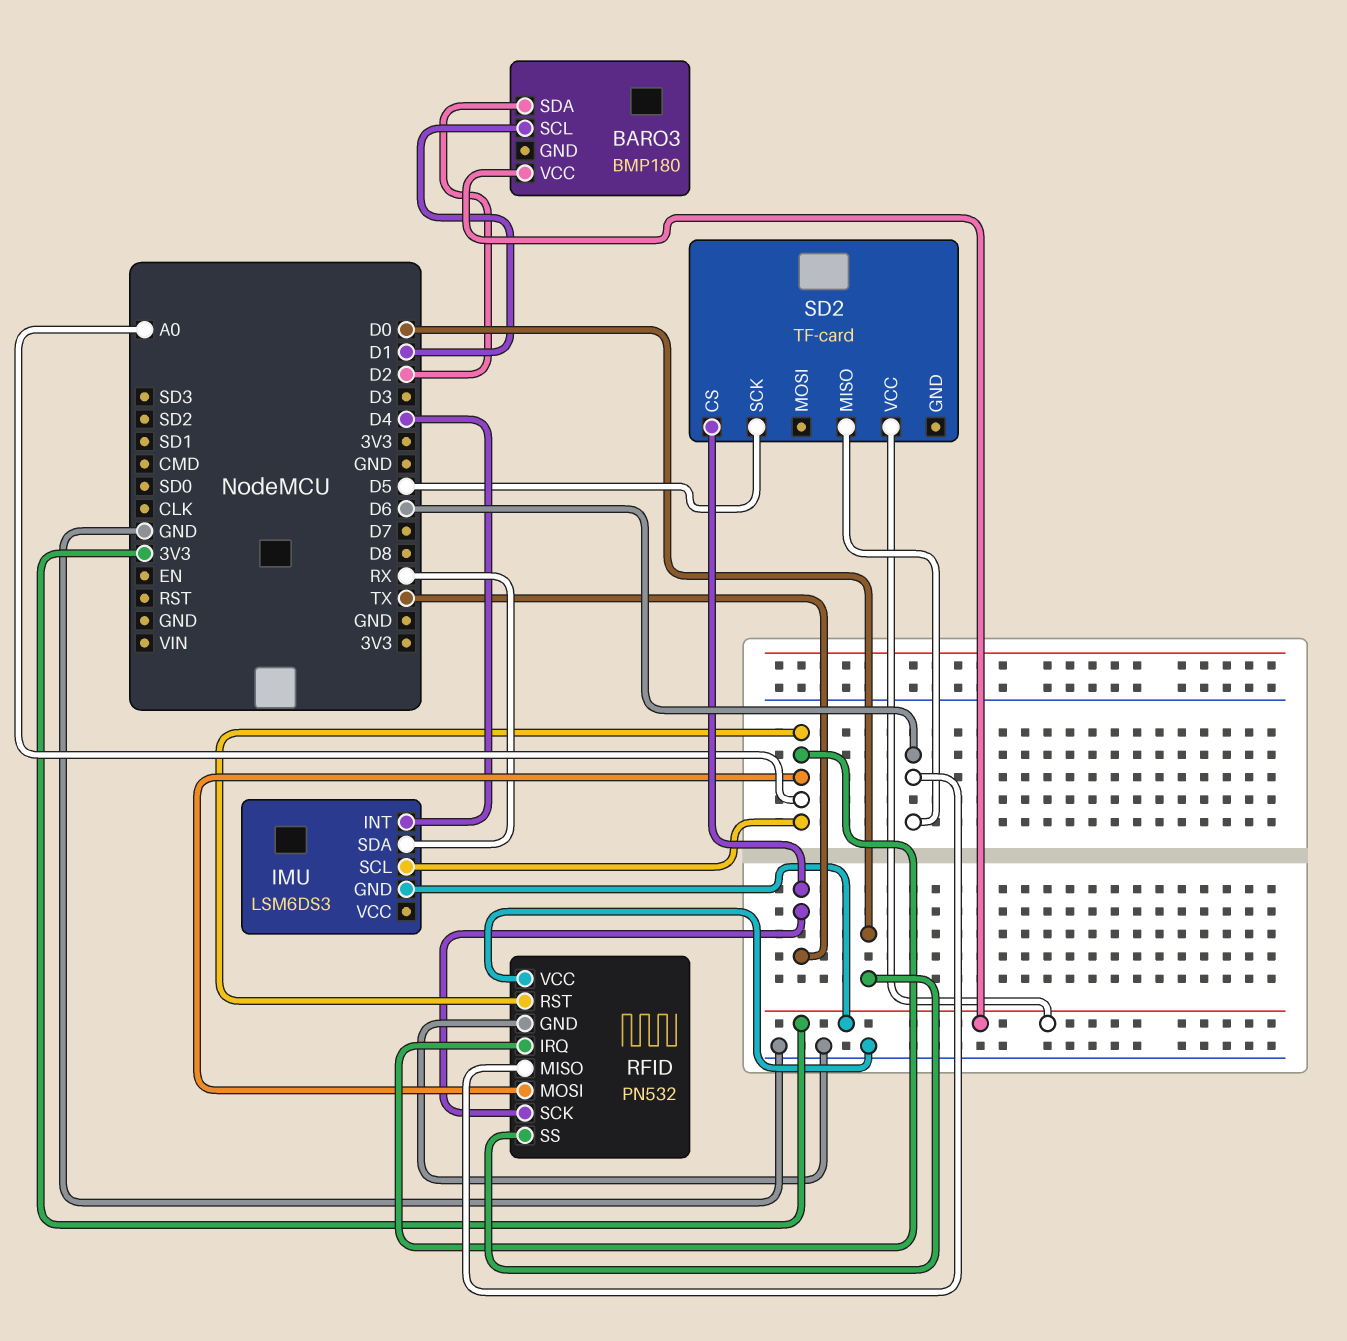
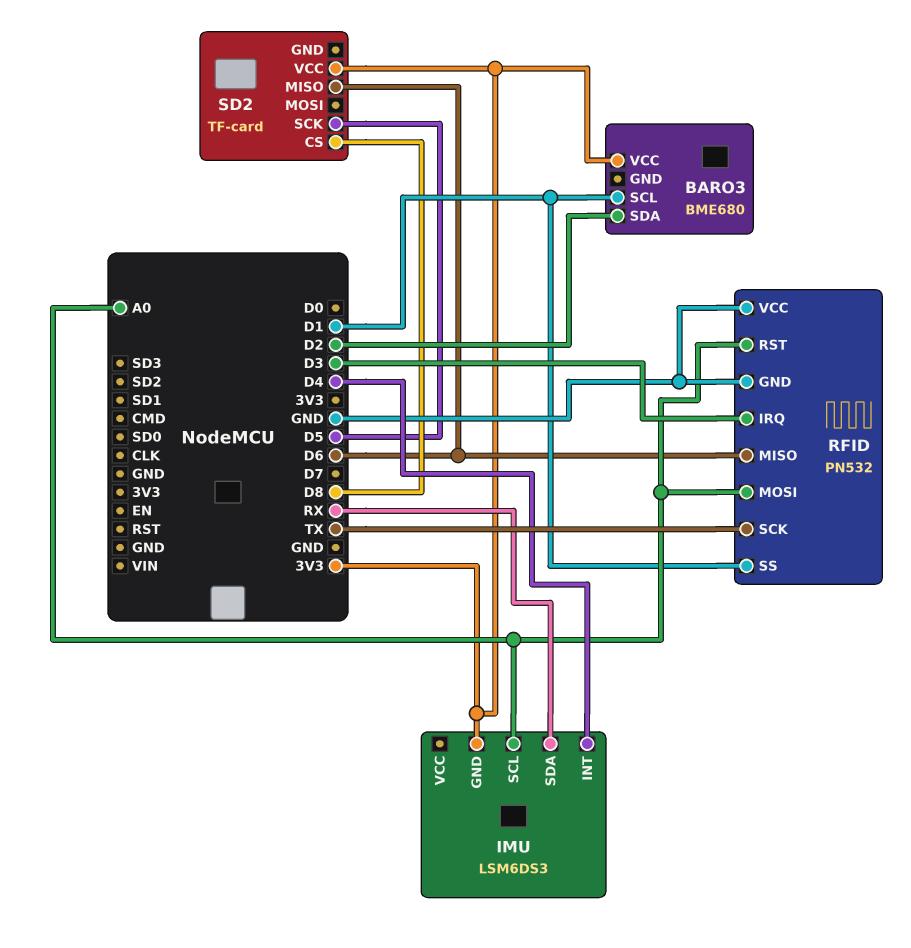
BARO3: BMP180 -> BME680
RFID pin IRQ: A0 -> D3
RFID pin SS: D0 -> D1
SD2 pin CS: TX -> D8

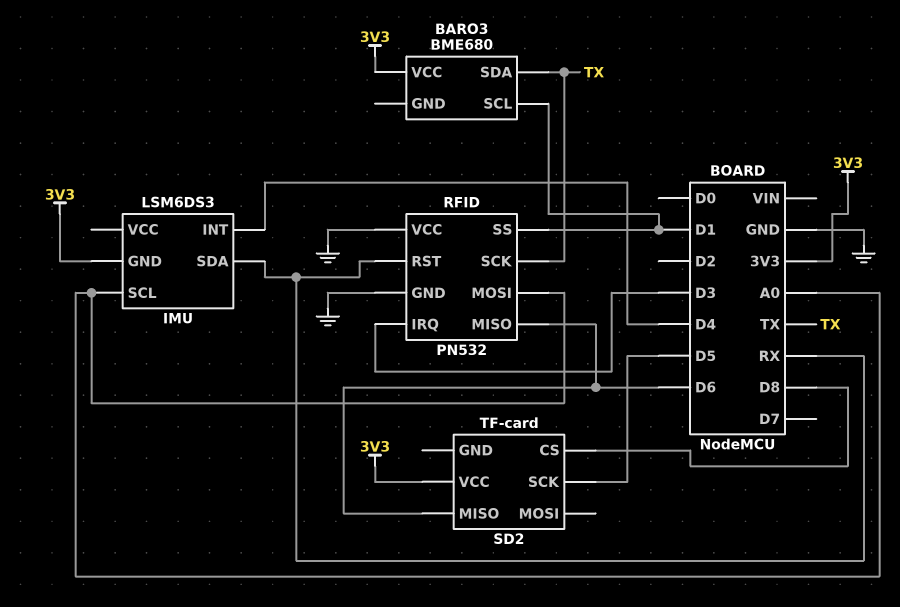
BARO3 pin SDA: D2 -> TX
RFID pin RST: A0 -> RX

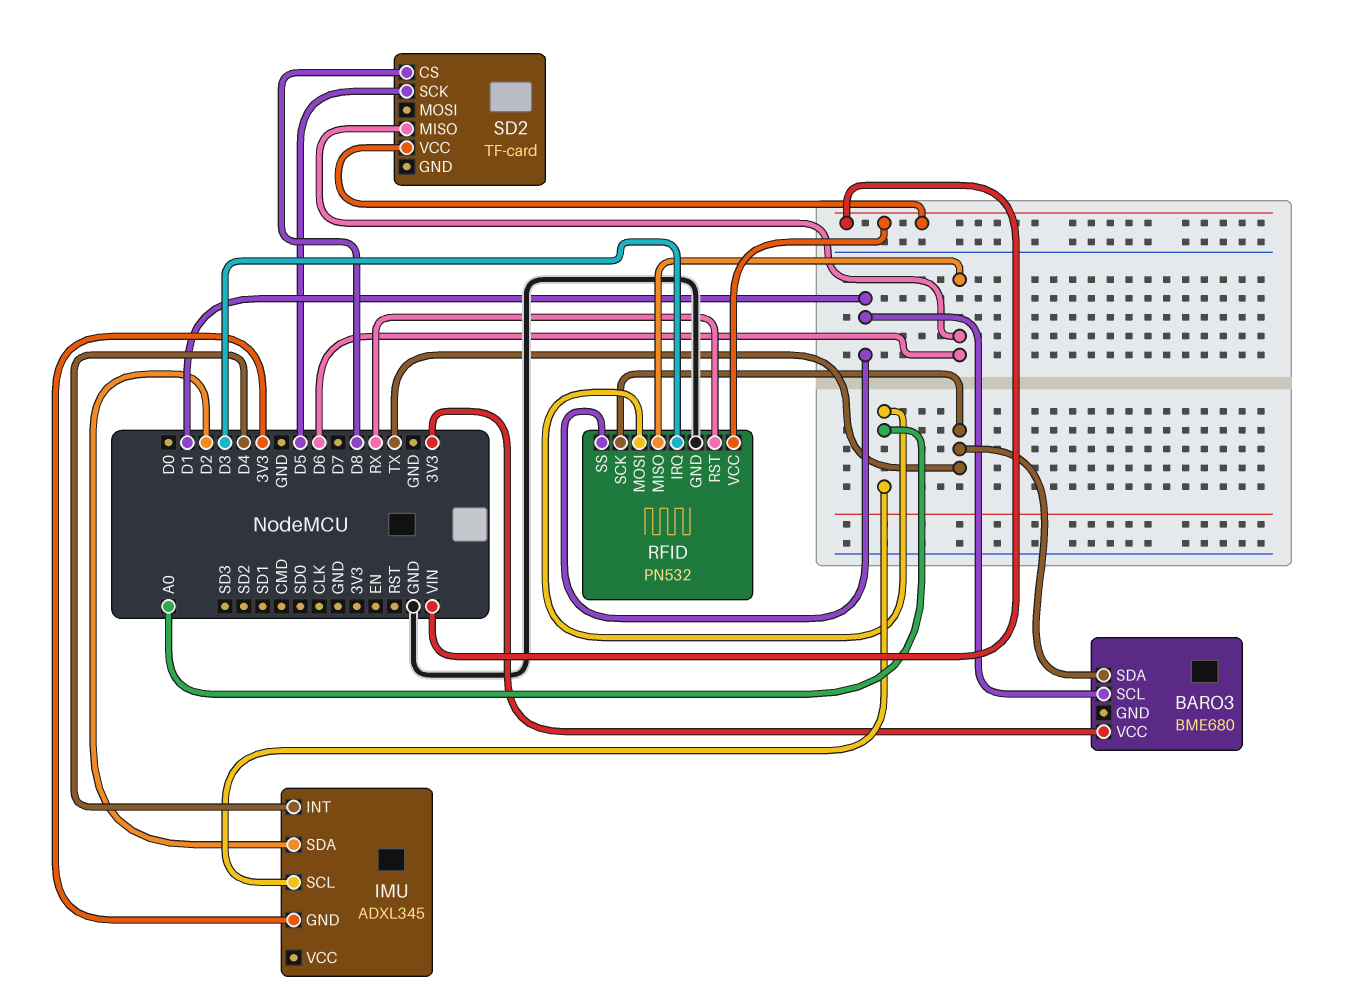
IMU: LSM6DS3 -> ADXL345
IMU pin SDA: RX -> D2
RFID pin VCC: GND -> VIN
SD2 pin VCC: 3V3 -> VIN

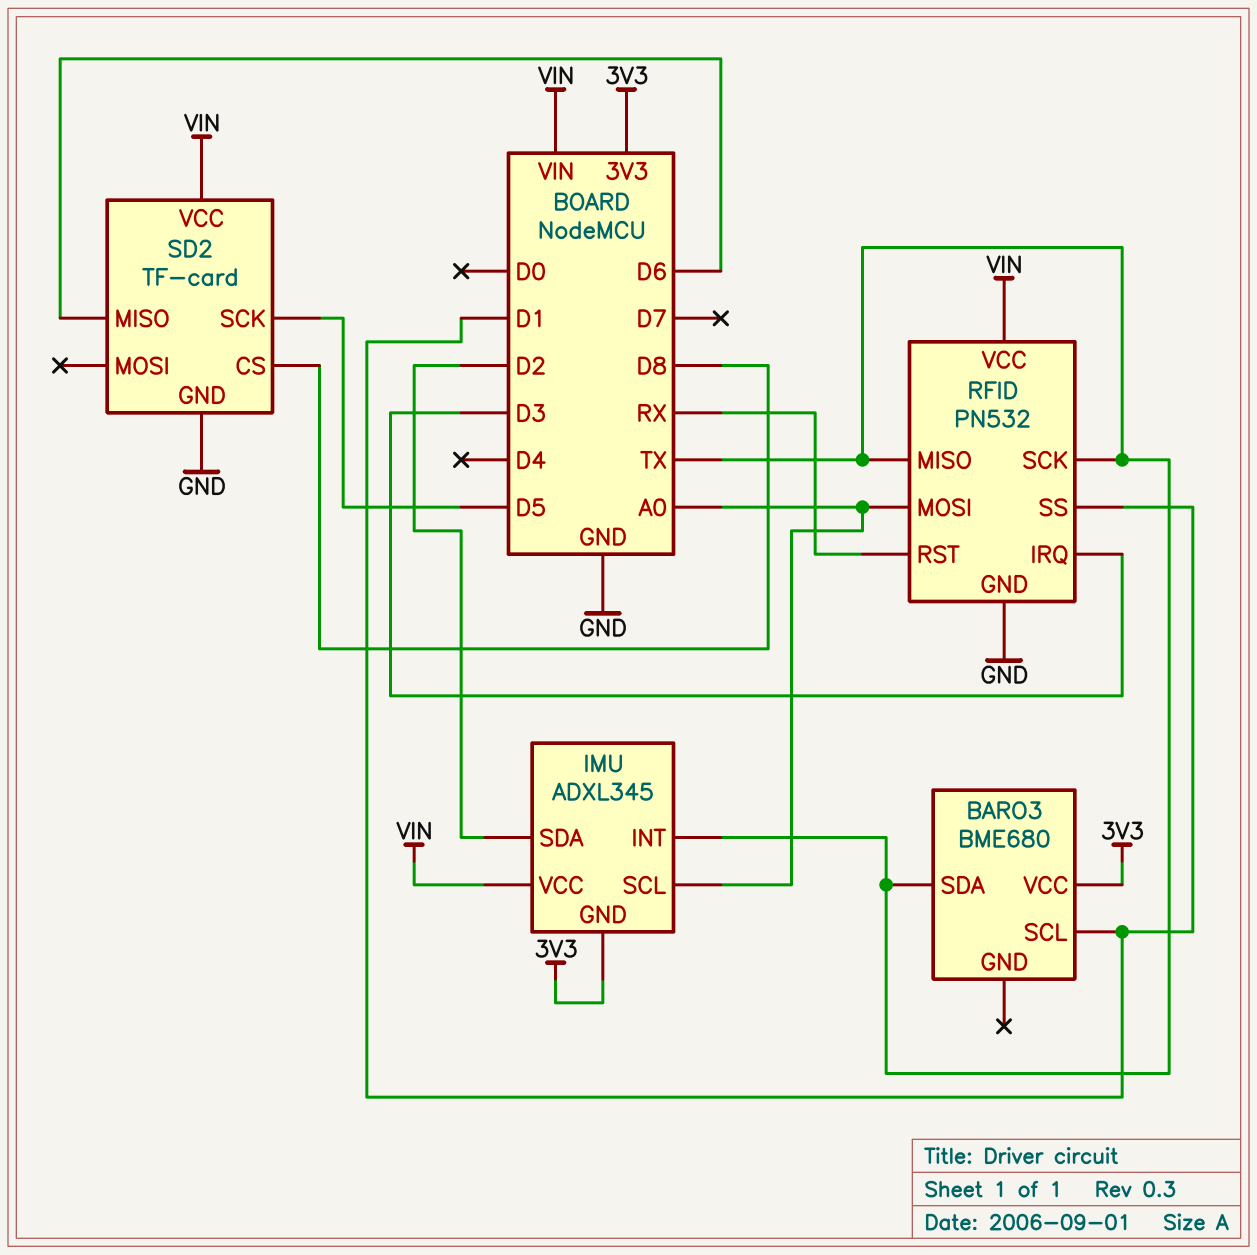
IMU pin INT: D4 -> TX
IMU pin VCC: none -> VIN
RFID pin MISO: D6 -> TX
SD2 pin GND: none -> GND

